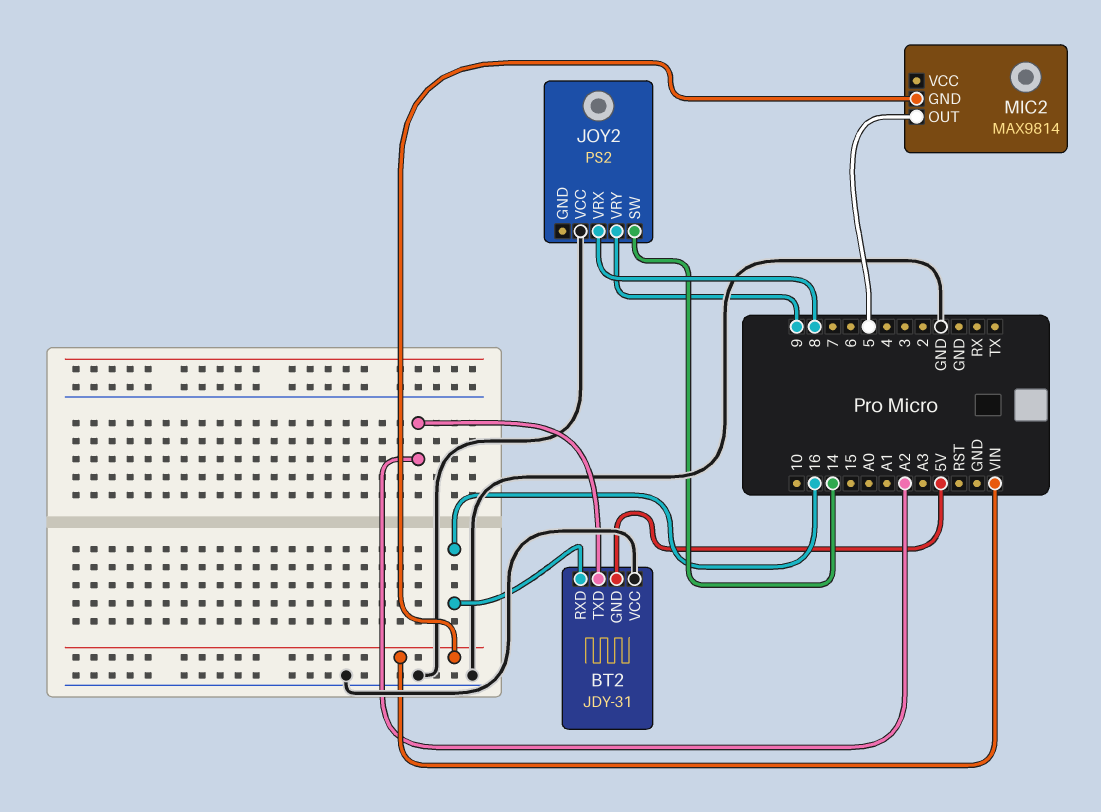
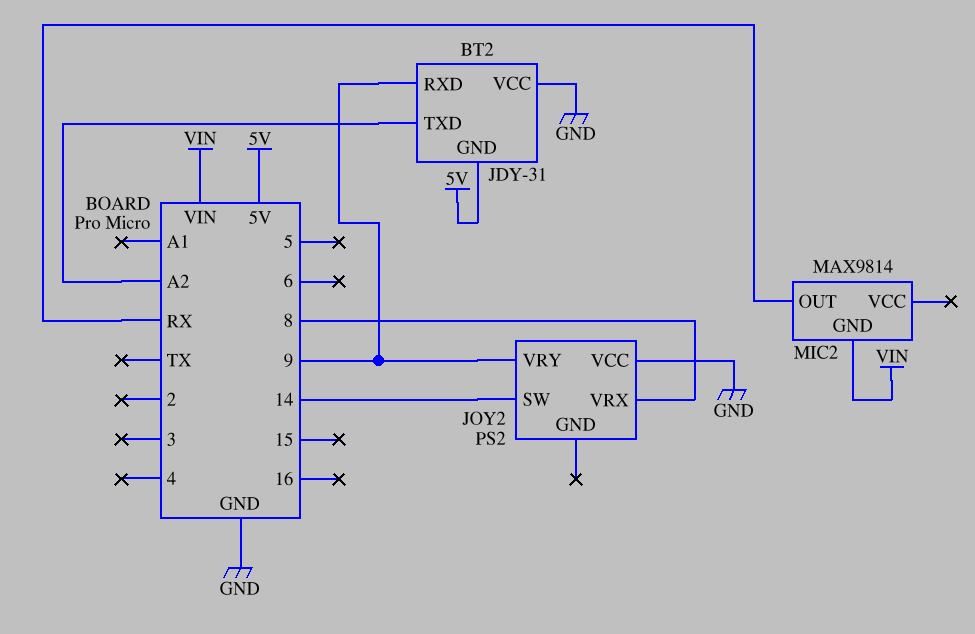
BT2 pin RXD: 16 -> 9
MIC2 pin OUT: 5 -> RX

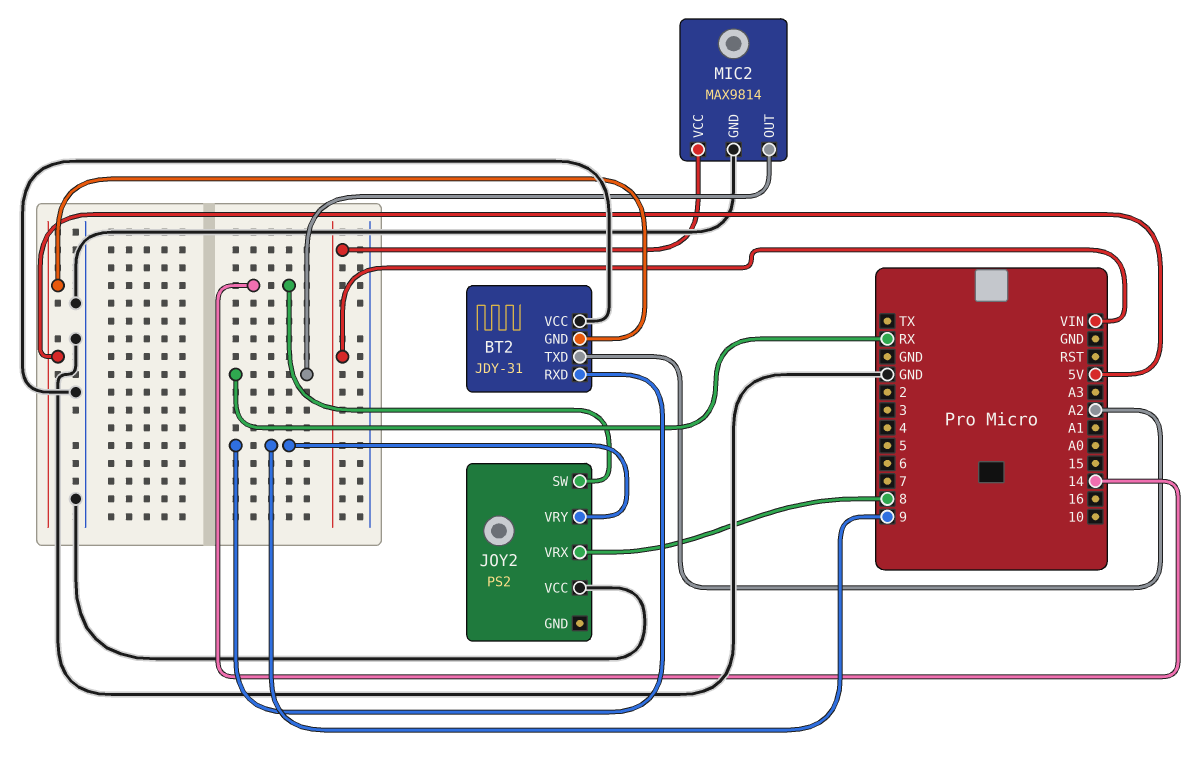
MIC2 pin GND: VIN -> GND
MIC2 pin VCC: none -> VIN

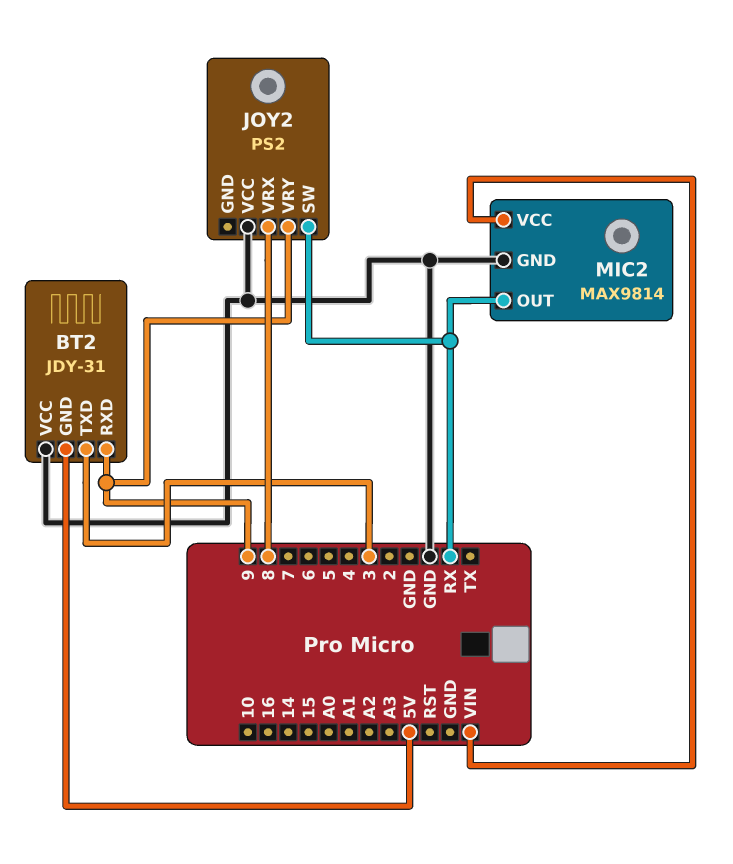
BT2 pin TXD: A2 -> 3
JOY2 pin SW: 14 -> RX

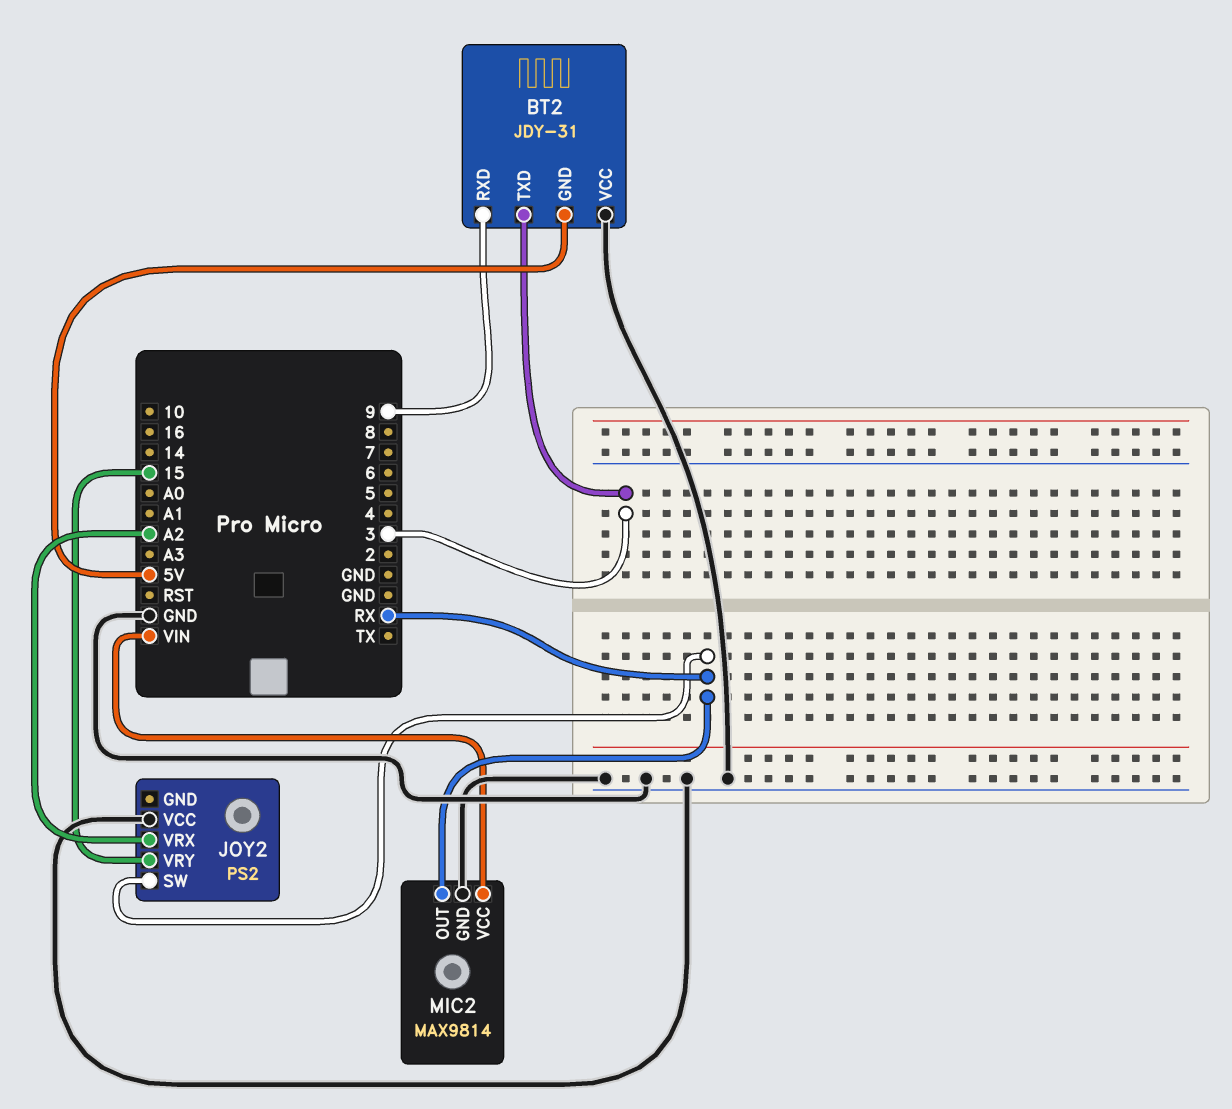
JOY2 pin VRX: 8 -> A2
JOY2 pin VRY: 9 -> 15

